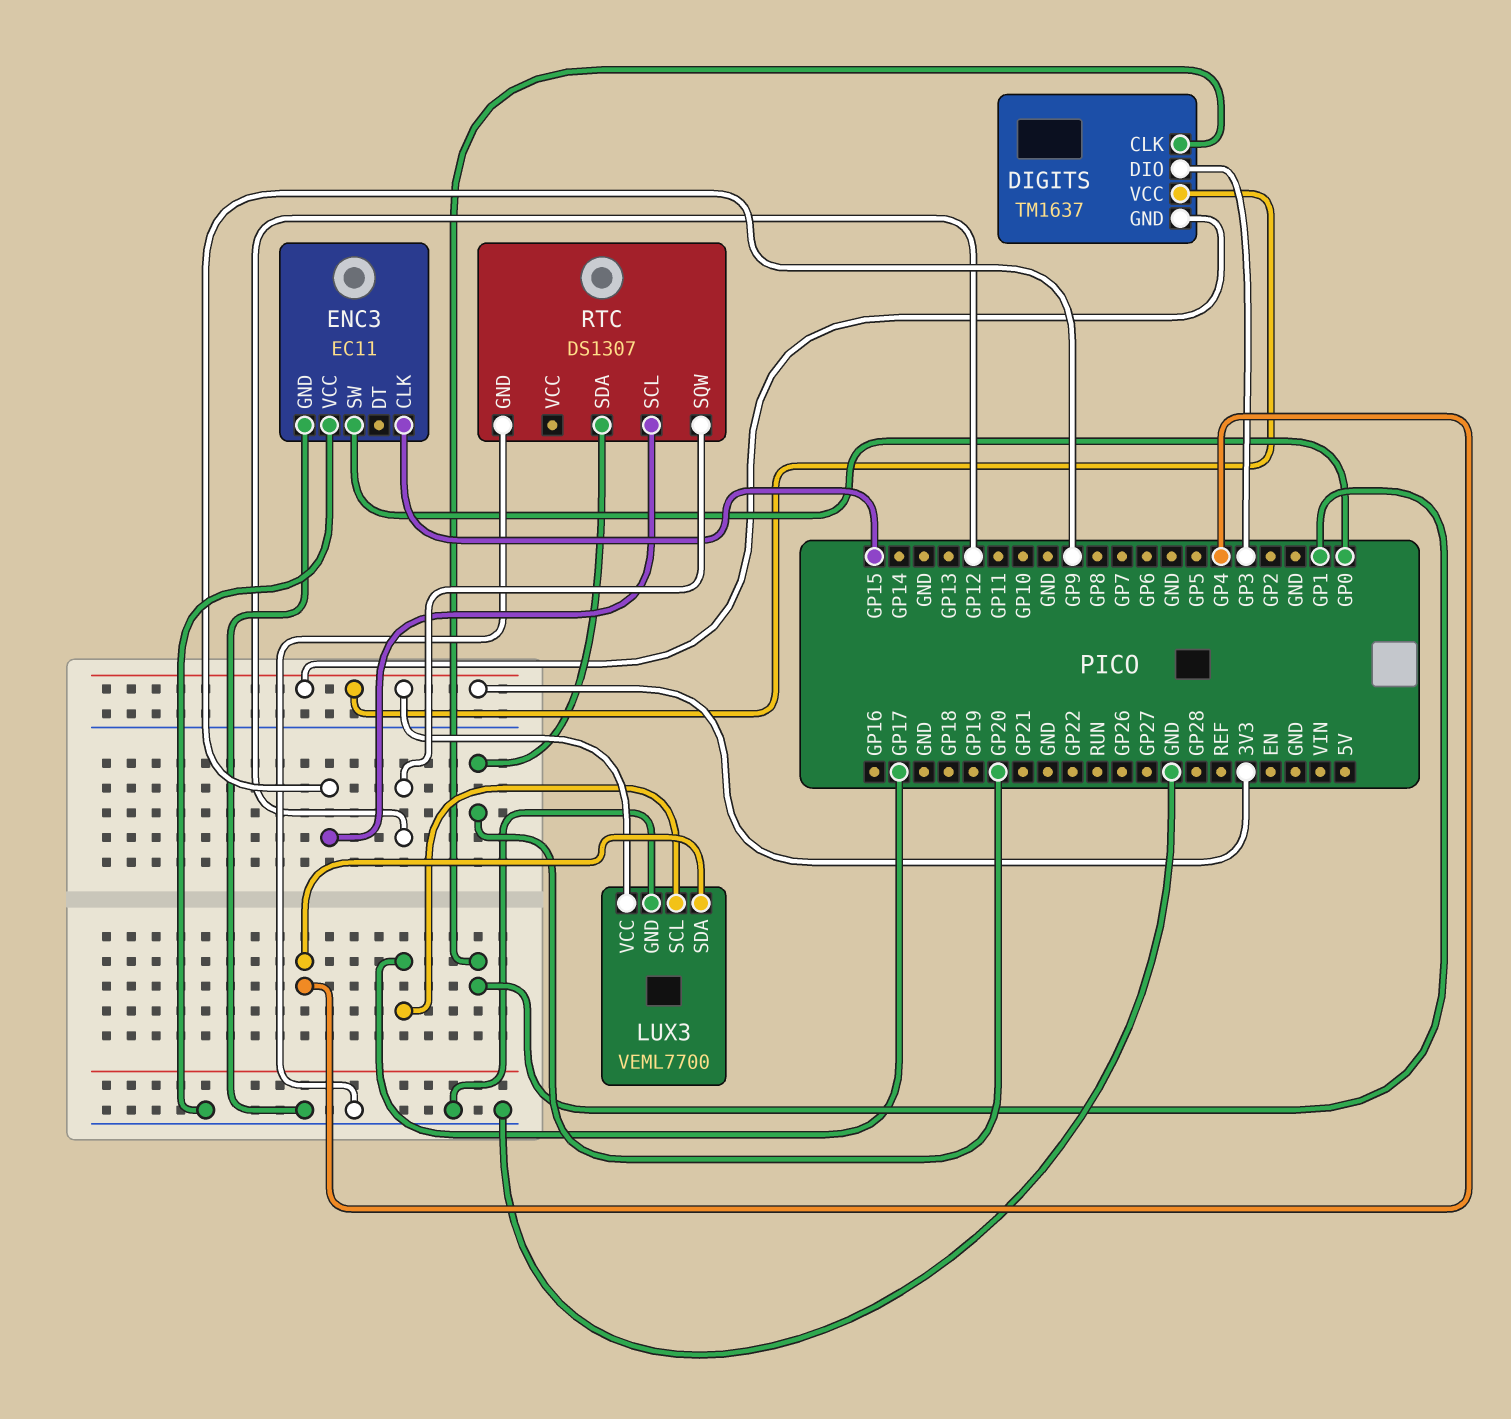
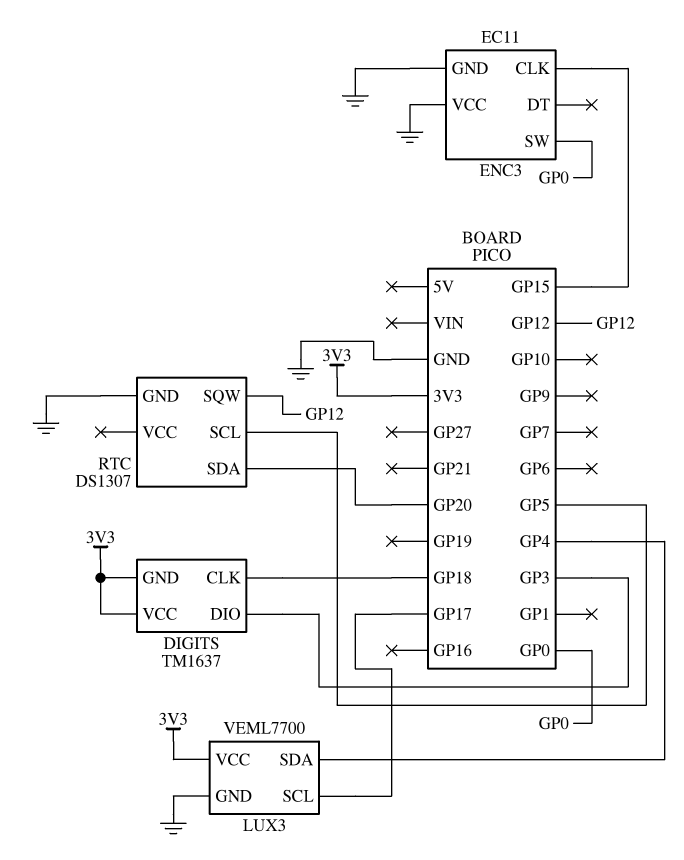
DIGITS pin CLK: GP1 -> GP18
RTC pin SCL: GP9 -> GP5

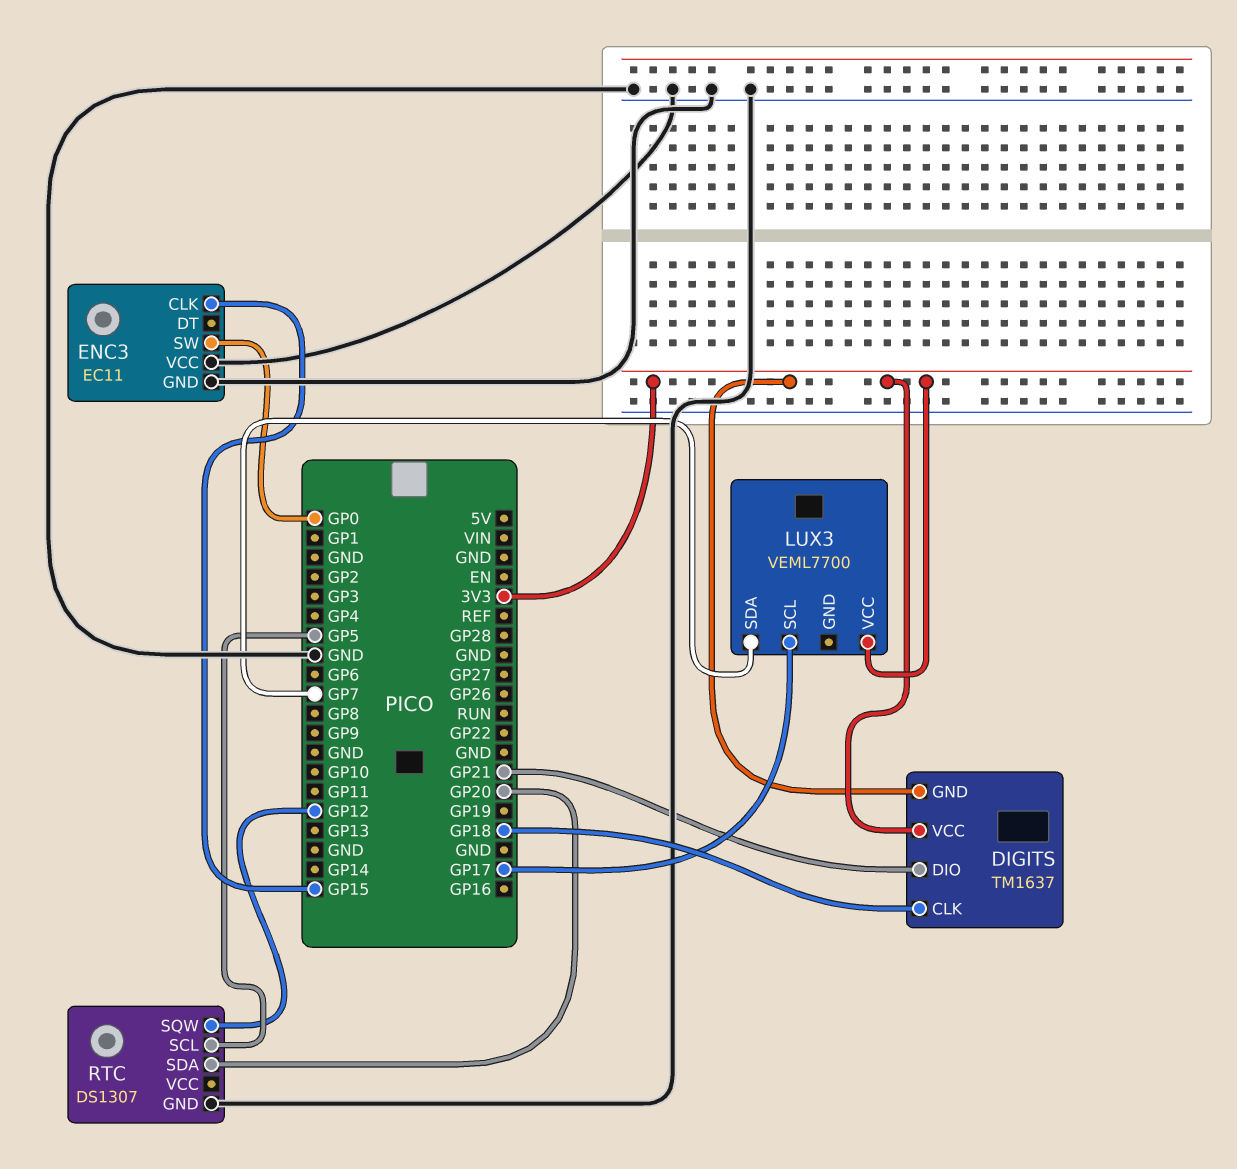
DIGITS pin DIO: GP3 -> GP21
LUX3 pin GND: GND -> none
LUX3 pin SDA: GP4 -> GP7

